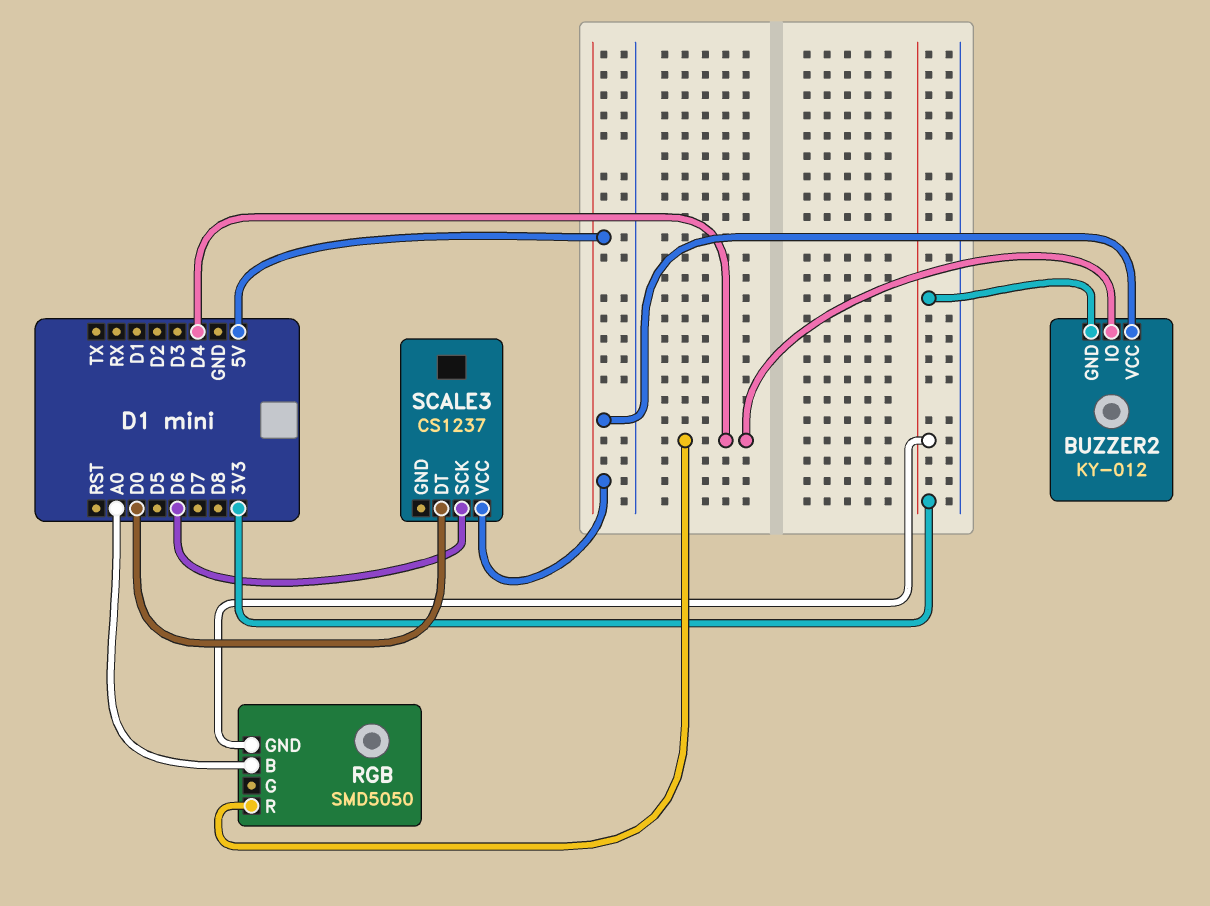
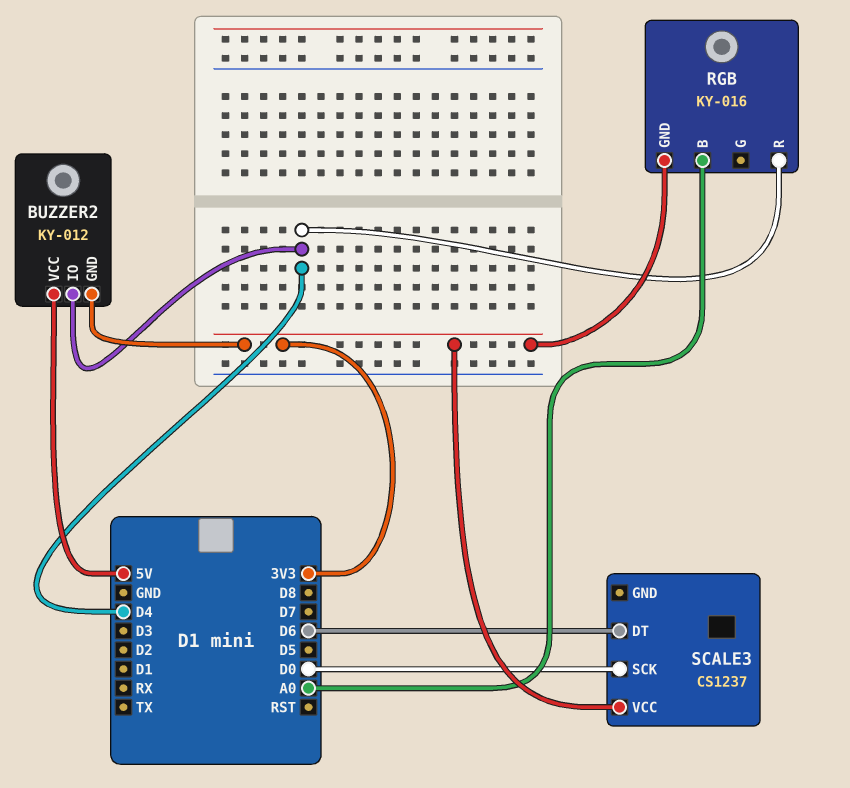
RGB: SMD5050 -> KY-016
SCALE3 pin DT: D0 -> D6
SCALE3 pin SCK: D6 -> D0
SCALE3 pin VCC: 5V -> 3V3

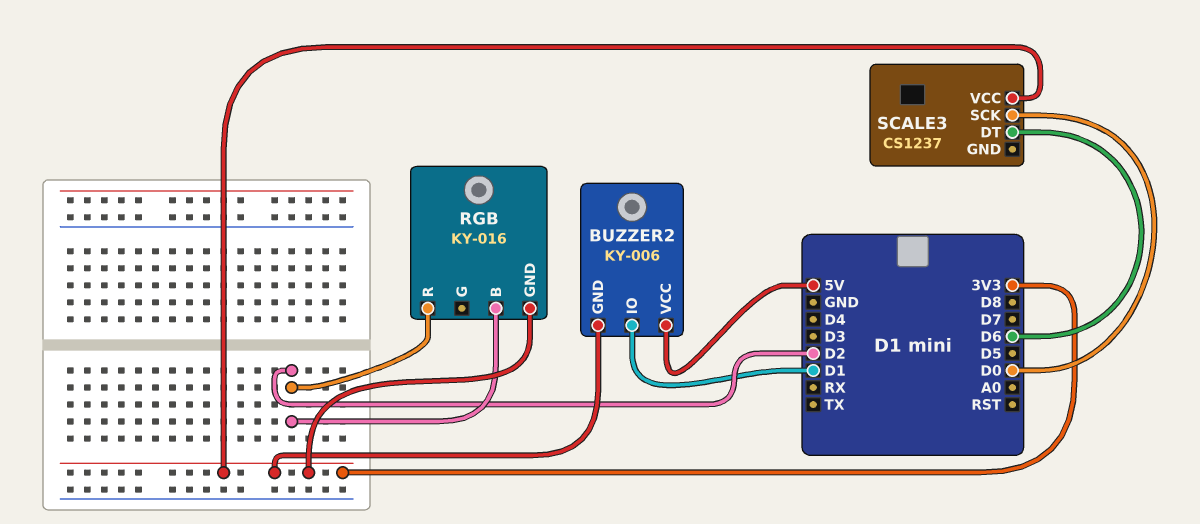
BUZZER2: KY-012 -> KY-006
BUZZER2 pin IO: D4 -> D1
RGB pin B: A0 -> D2
RGB pin R: D4 -> D2

